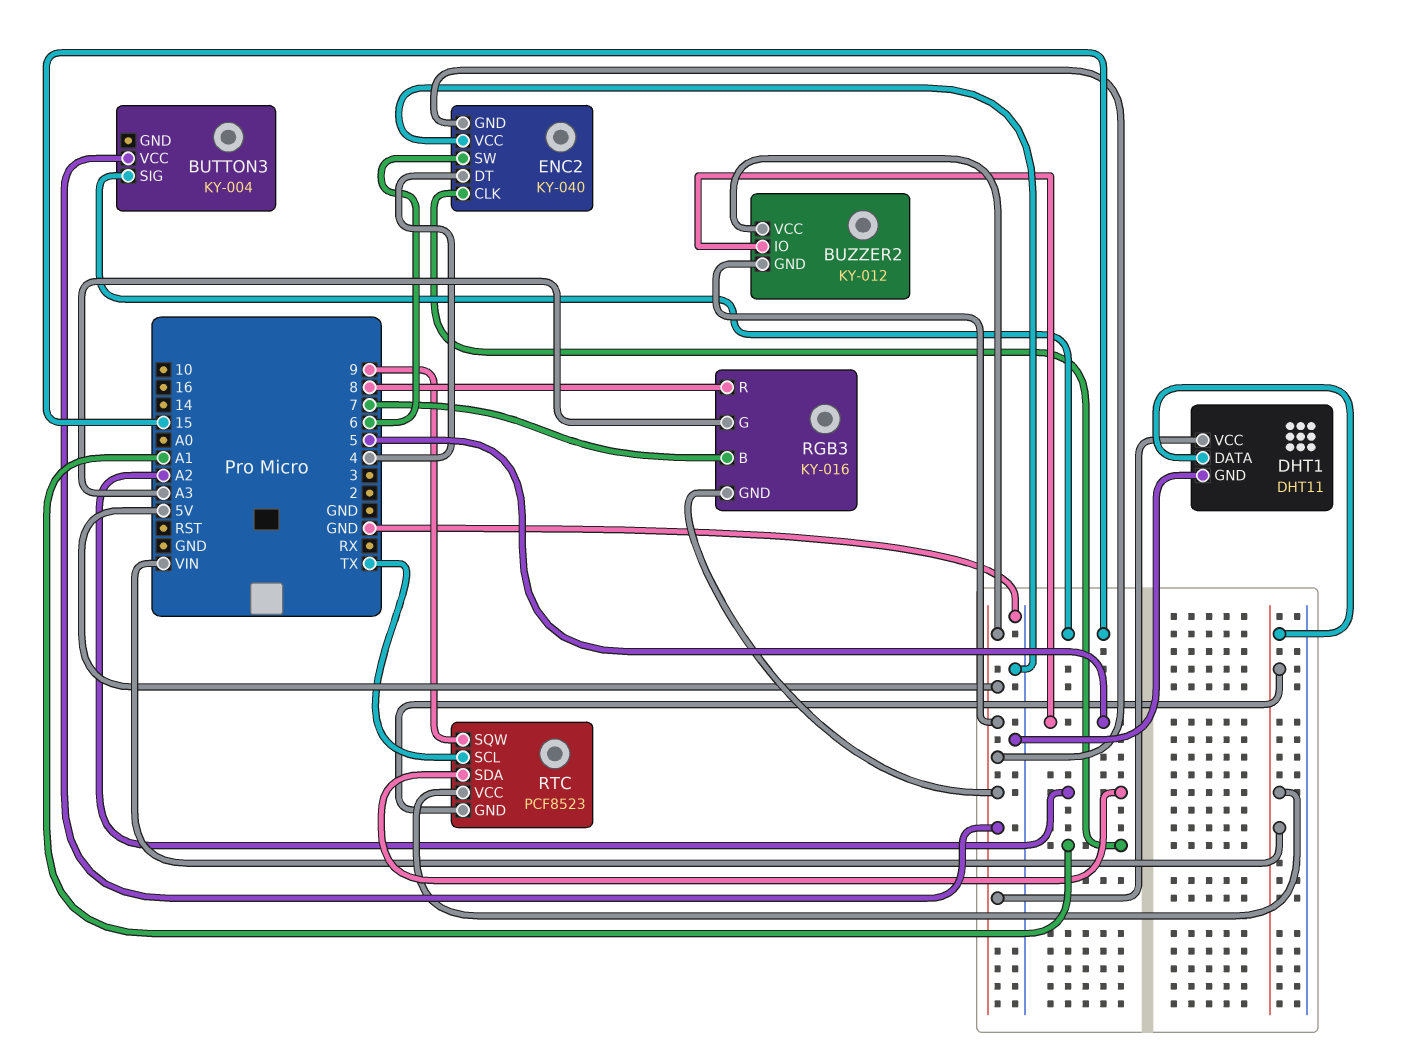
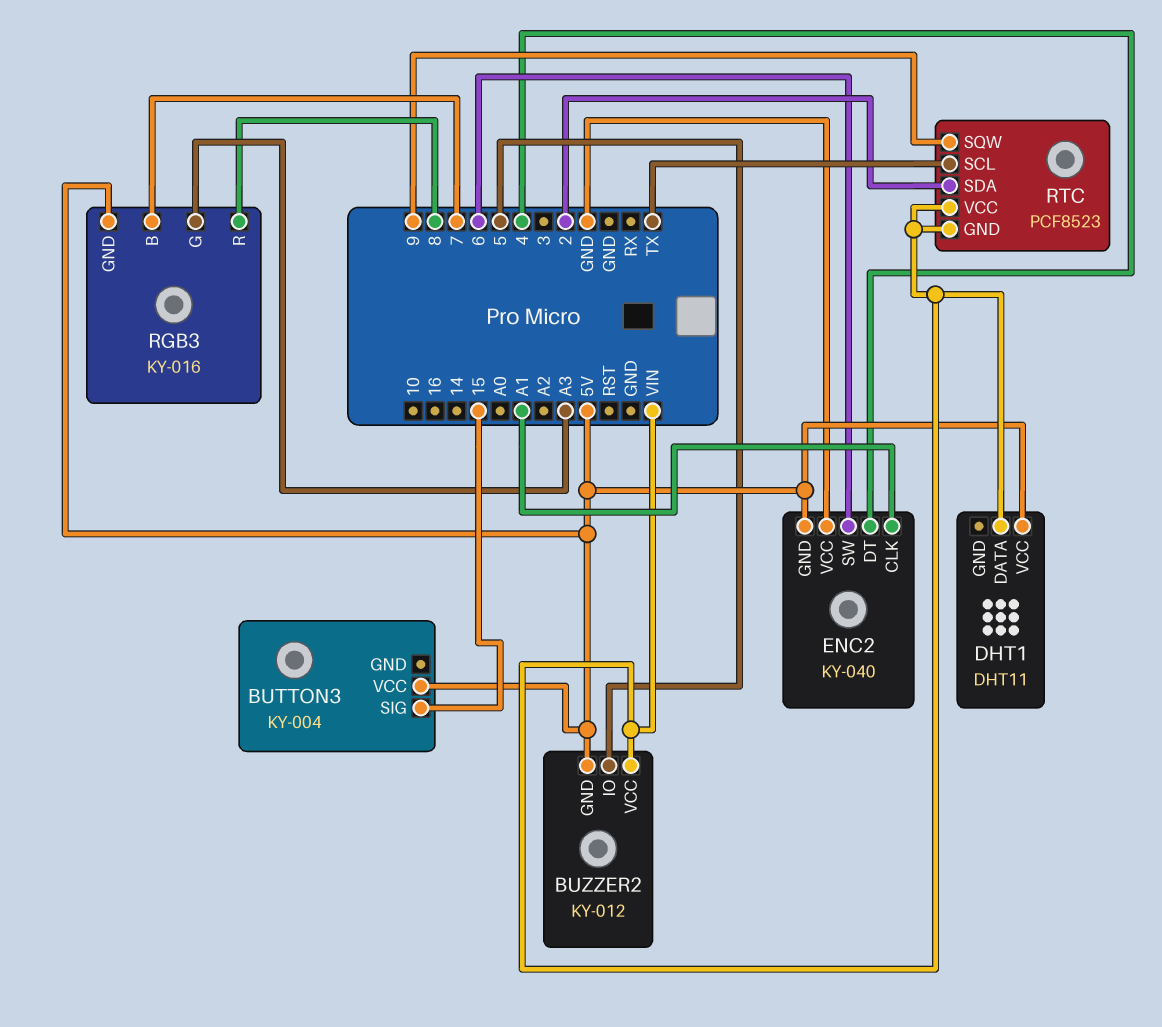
BUZZER2 pin VCC: 5V -> VIN
DHT1 pin GND: GND -> none
RTC pin SDA: A2 -> 2

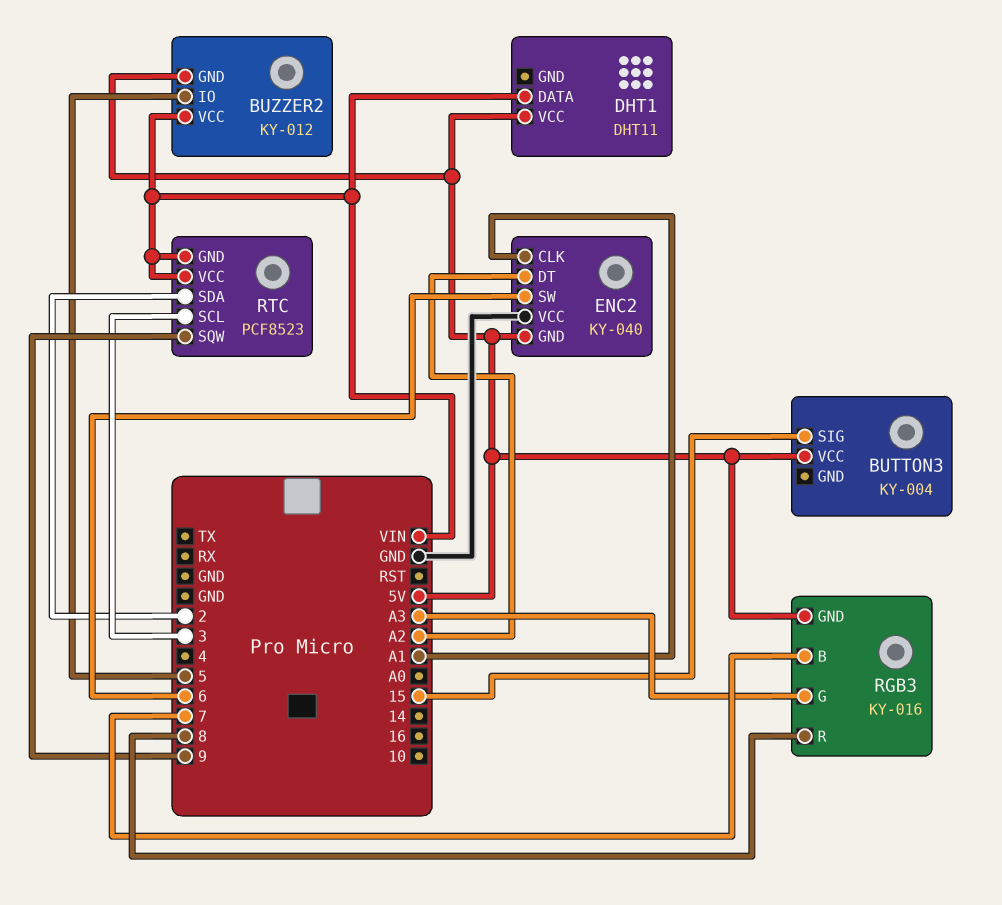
ENC2 pin DT: 4 -> A2
RTC pin SCL: TX -> 3

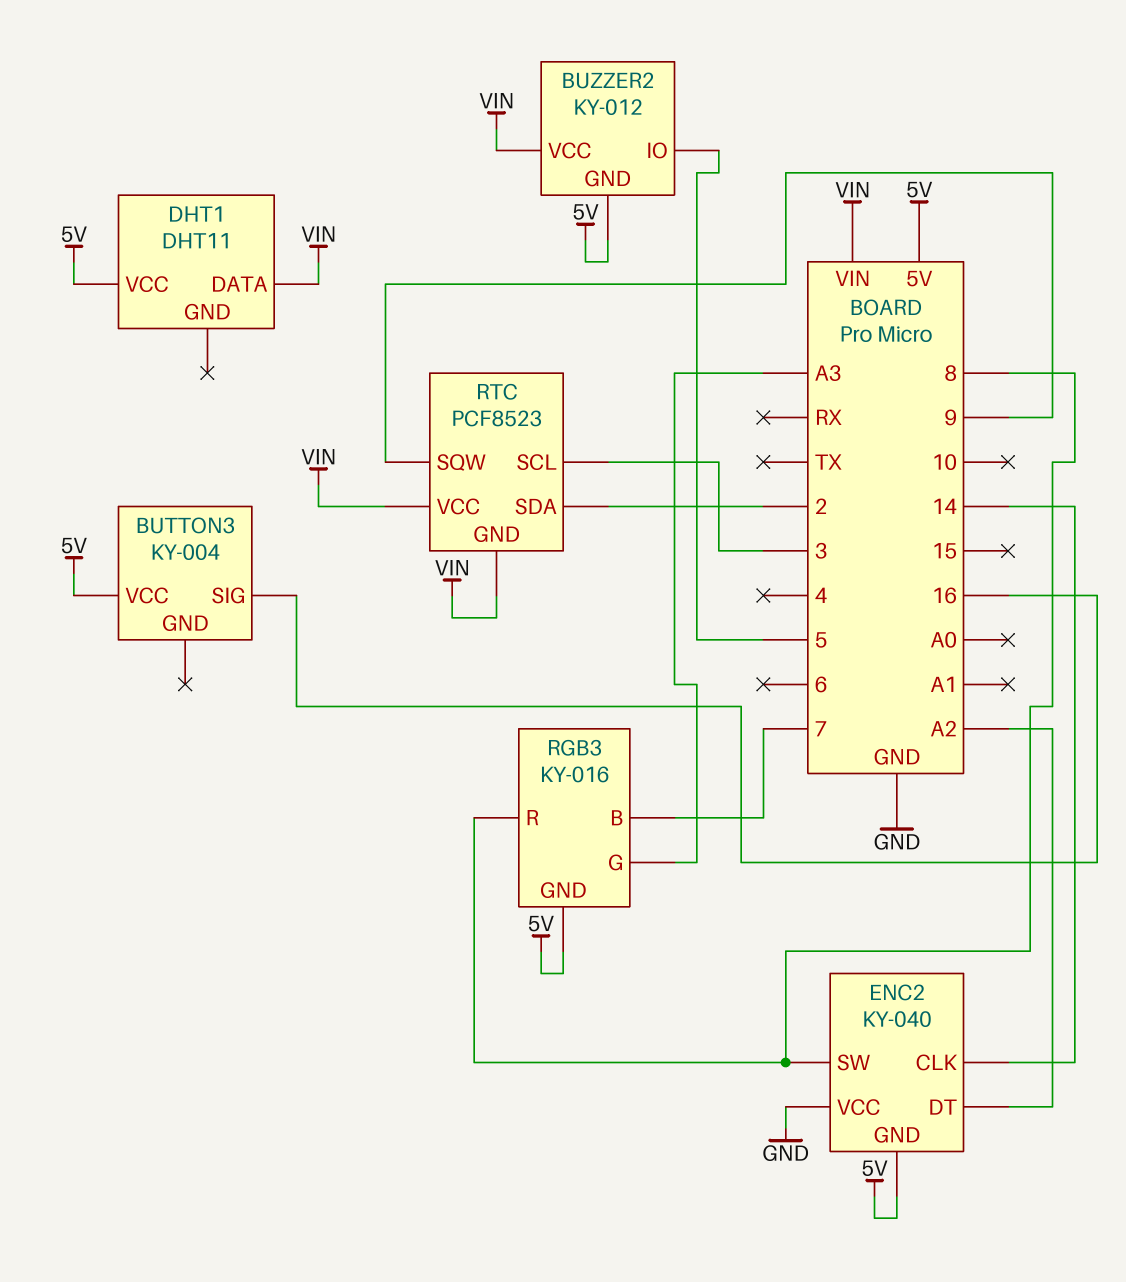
BUTTON3 pin SIG: 15 -> 16
ENC2 pin CLK: A1 -> 14
ENC2 pin SW: 6 -> 8

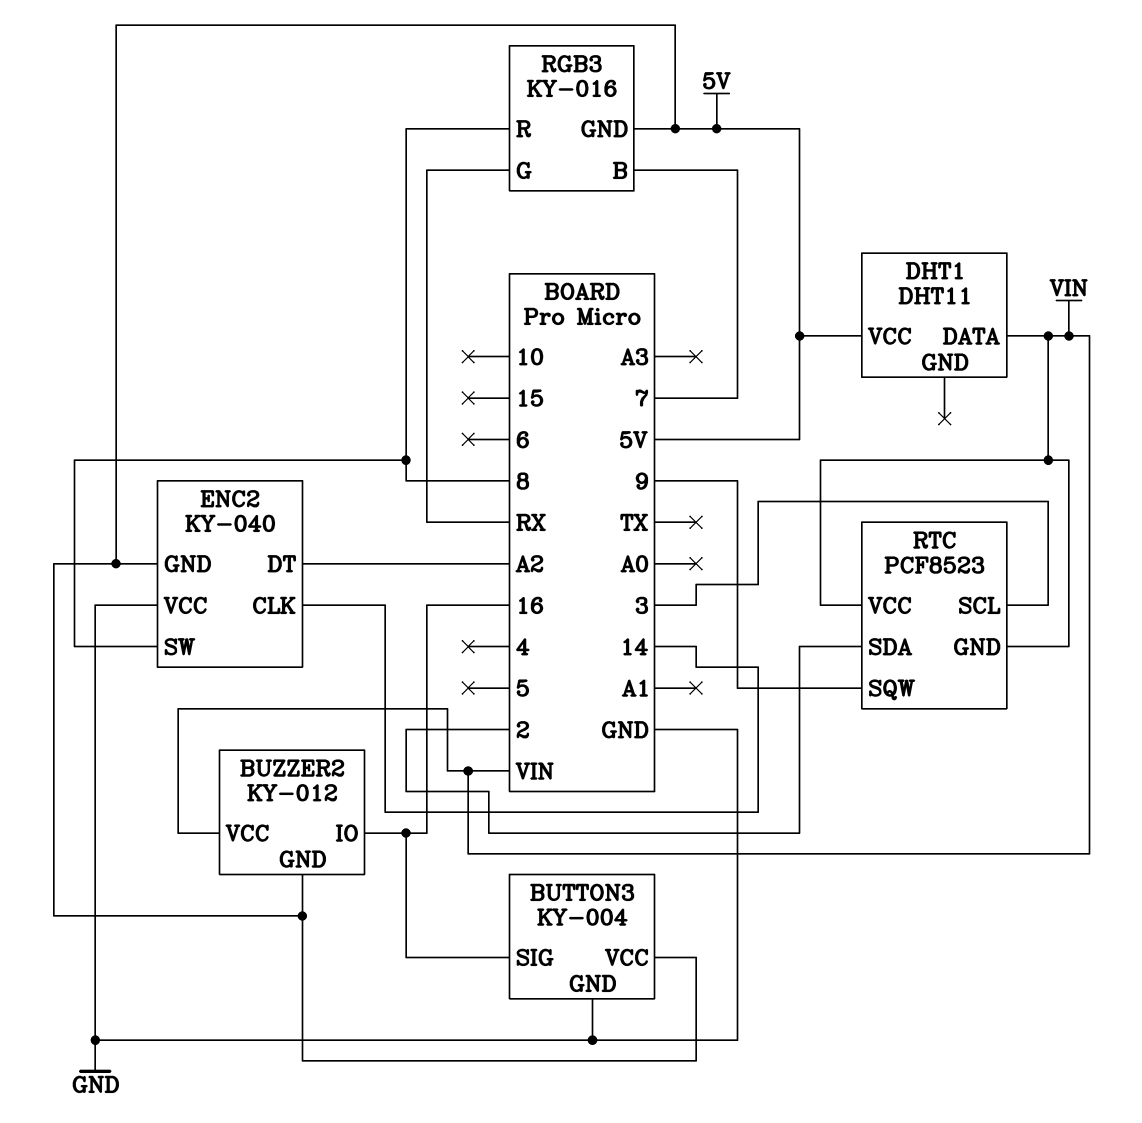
BUTTON3 pin GND: none -> GND
BUZZER2 pin IO: 5 -> 16
RGB3 pin G: A3 -> RX

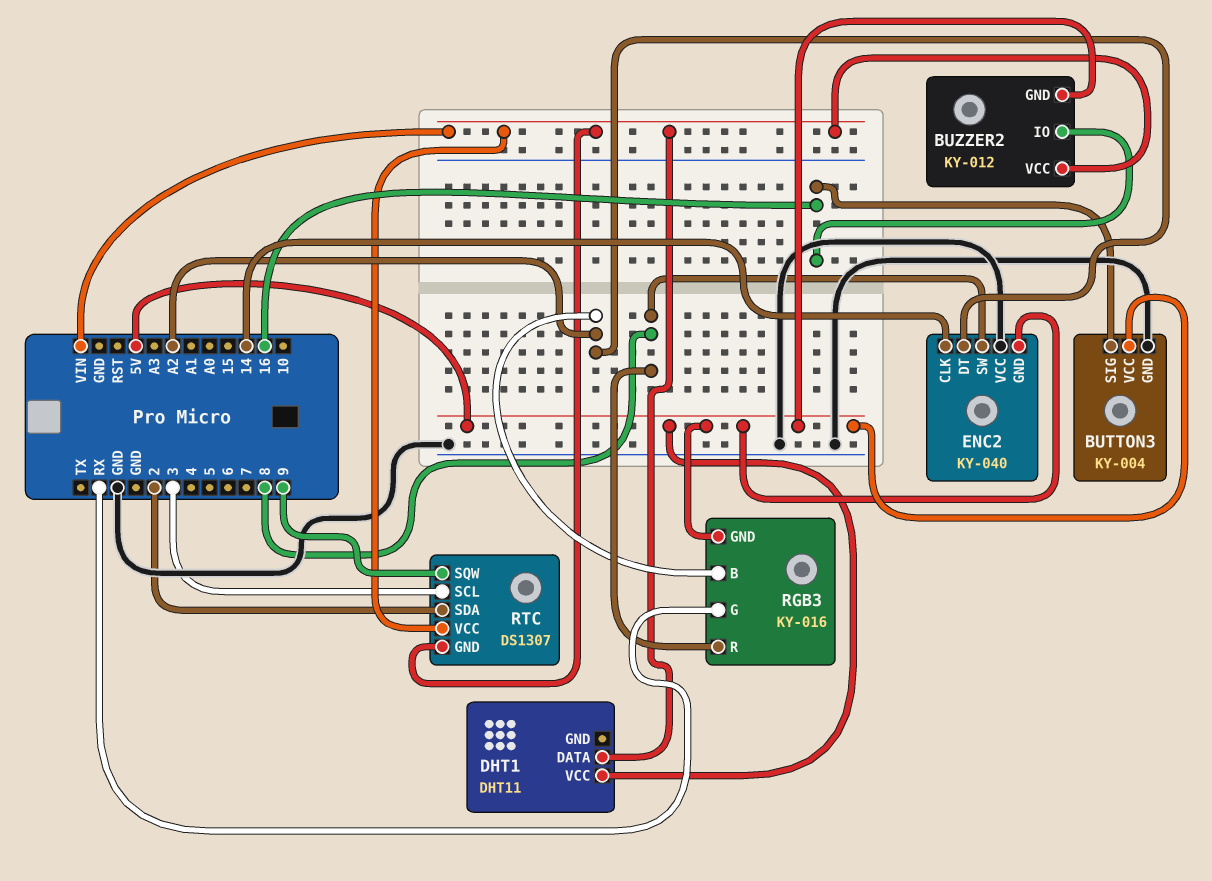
RGB3 pin B: 7 -> A2
RTC: PCF8523 -> DS1307

